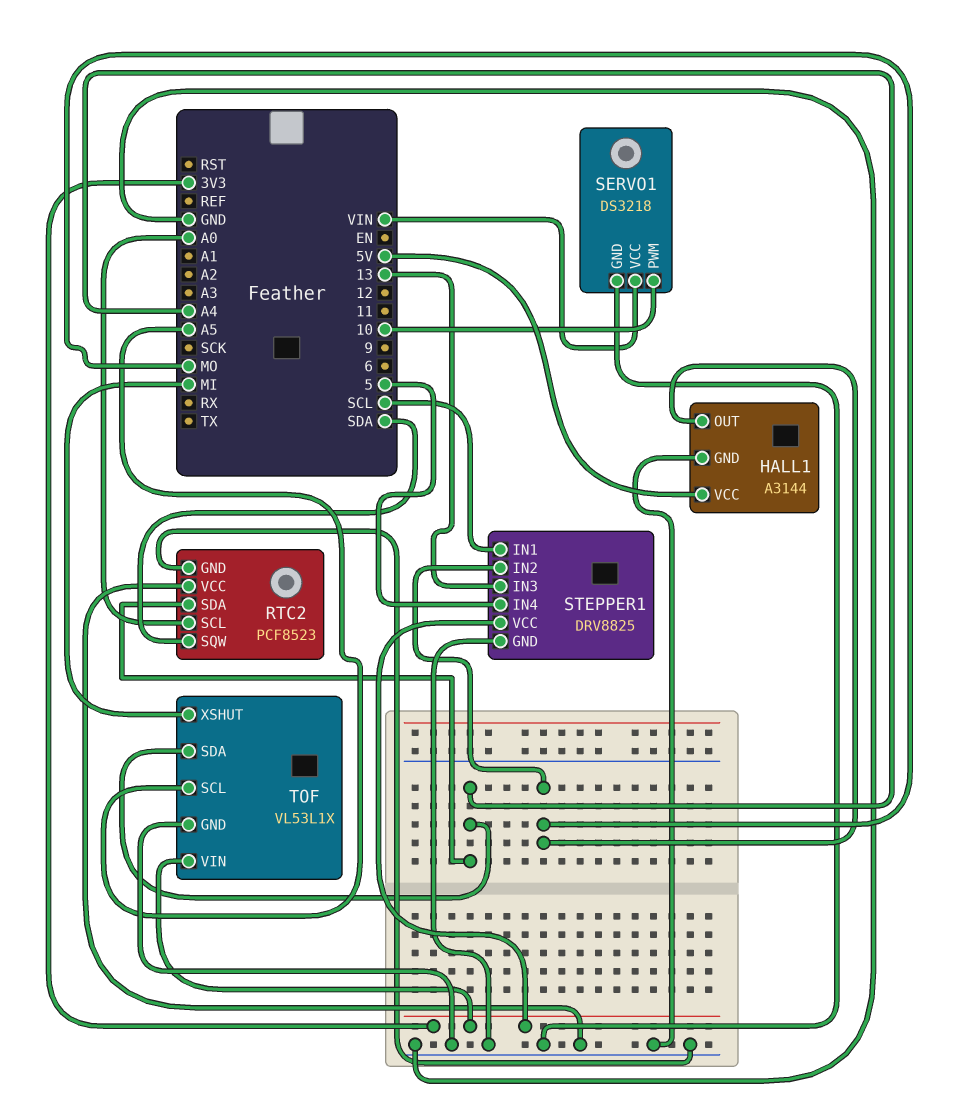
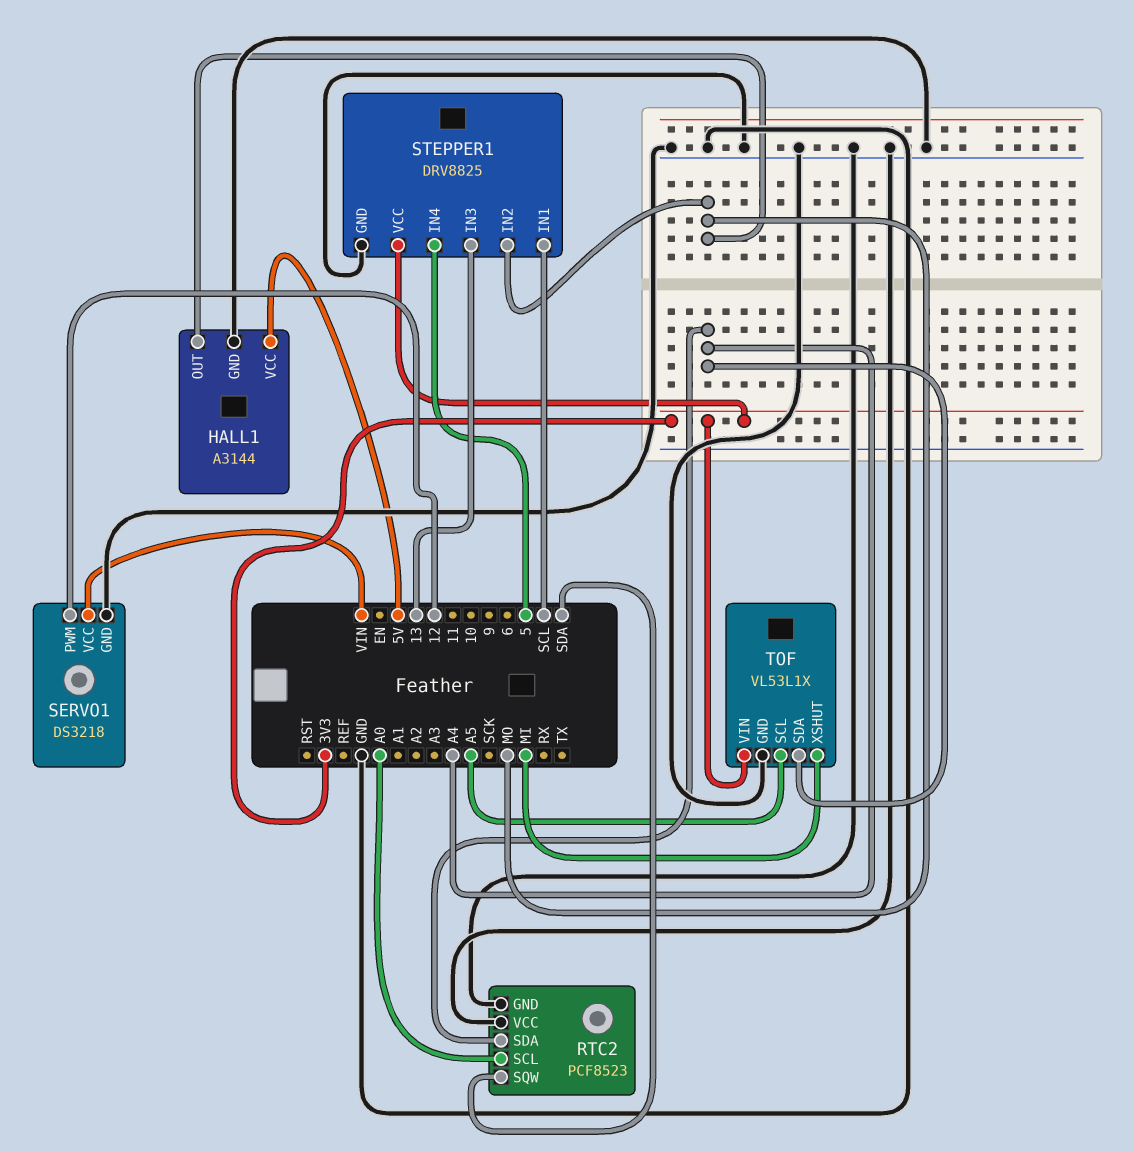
SERVO1 pin PWM: 10 -> 12

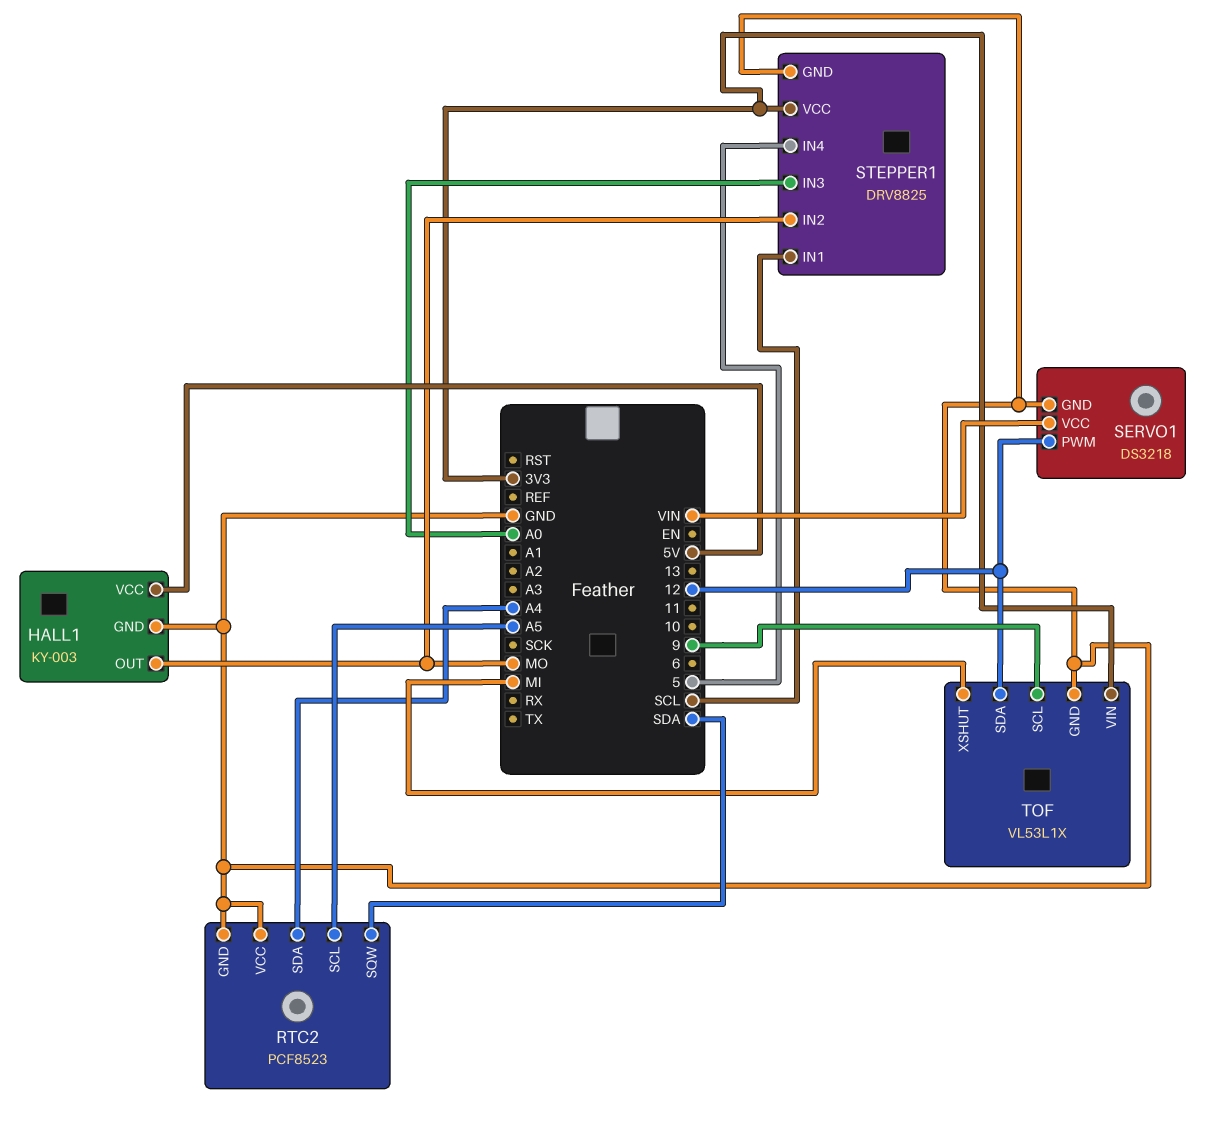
HALL1: A3144 -> KY-003
RTC2 pin SCL: A0 -> A5
STEPPER1 pin IN3: 13 -> A0
TOF pin SCL: A5 -> 9
TOF pin SDA: A4 -> 12

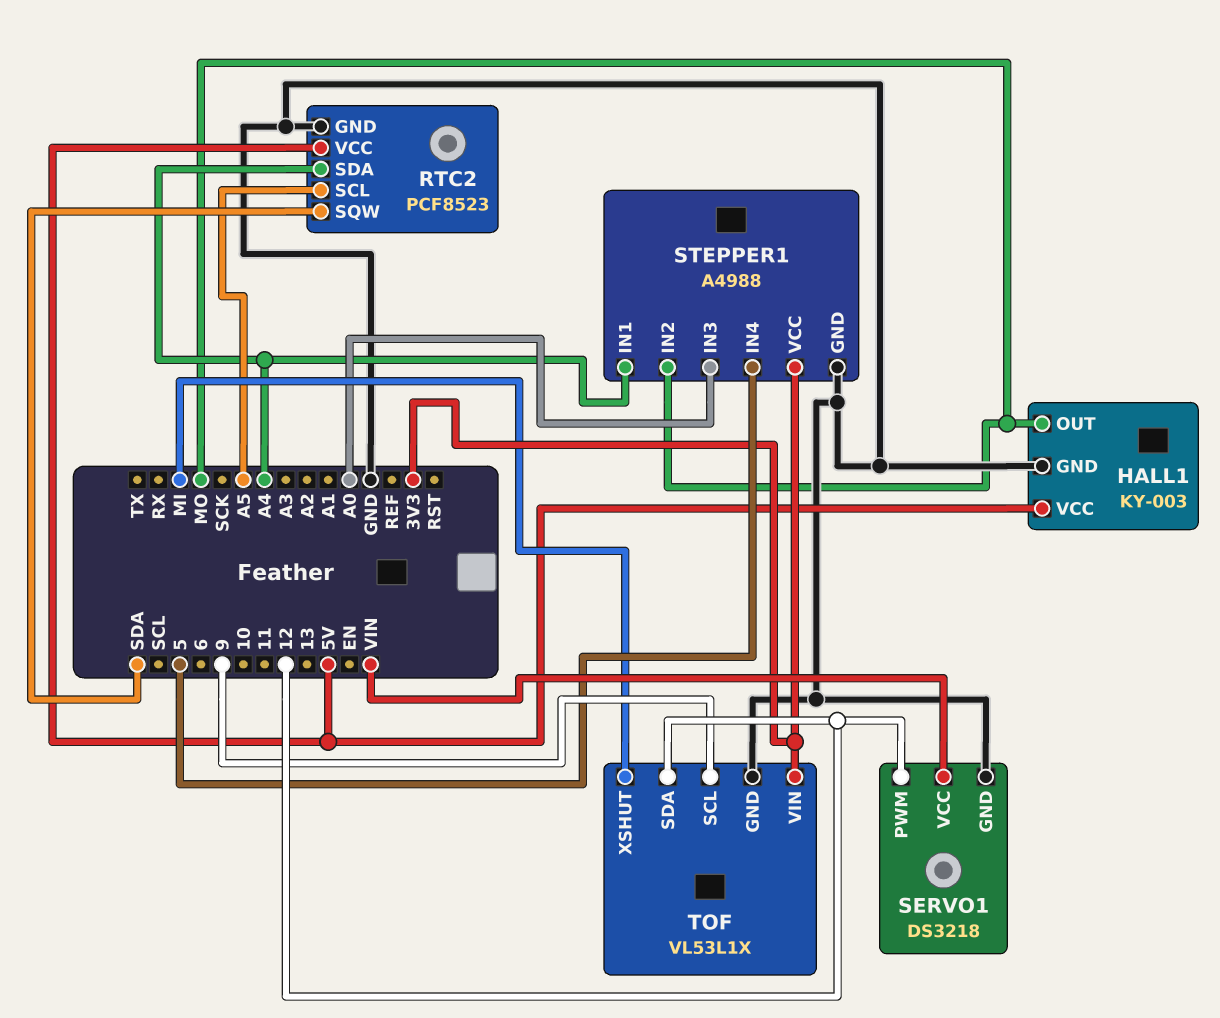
RTC2 pin VCC: GND -> 5V
STEPPER1: DRV8825 -> A4988
STEPPER1 pin IN1: SCL -> A4

